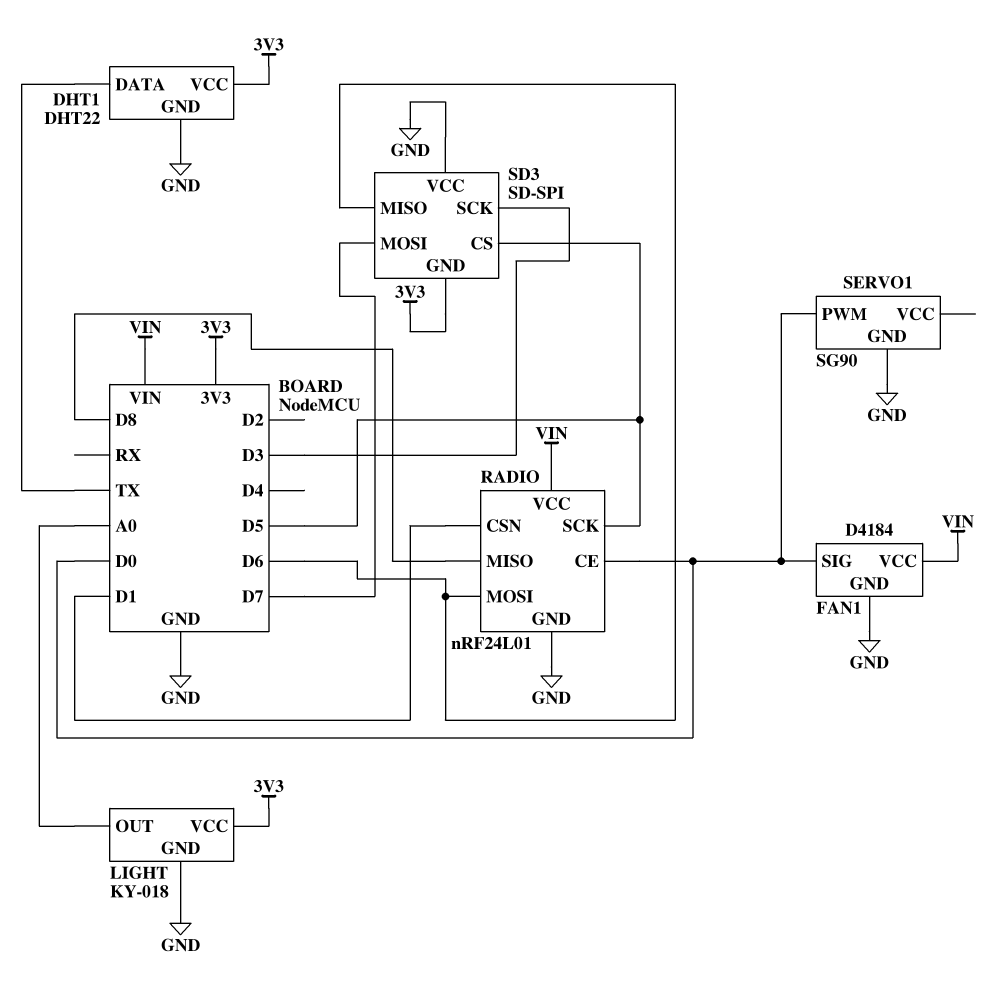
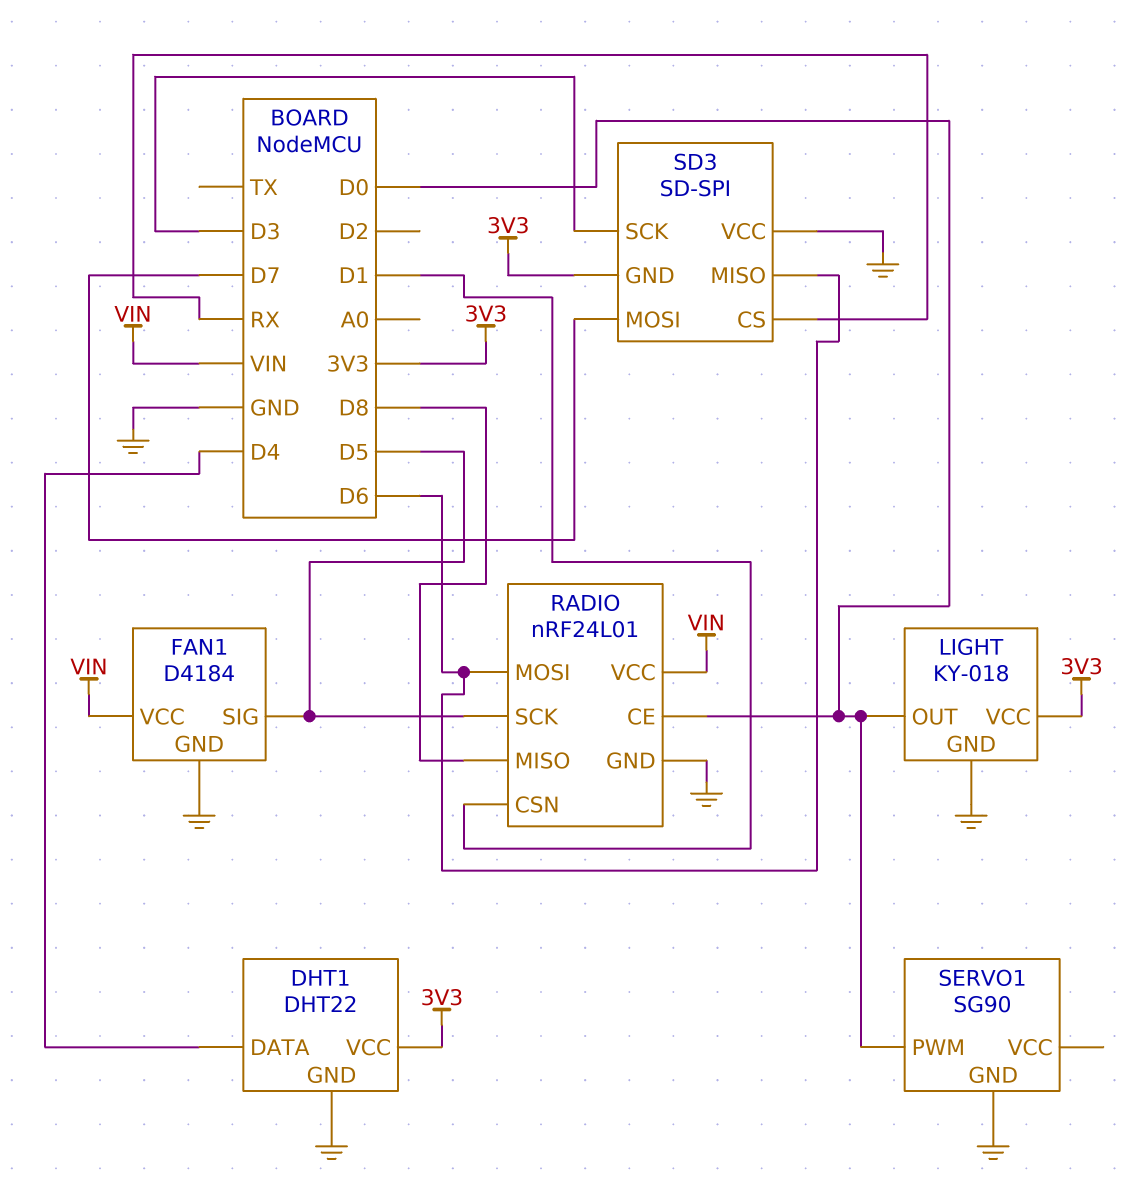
DHT1 pin DATA: TX -> D4
FAN1 pin SIG: D0 -> D5
LIGHT pin OUT: A0 -> D0
SD3 pin CS: D5 -> RX

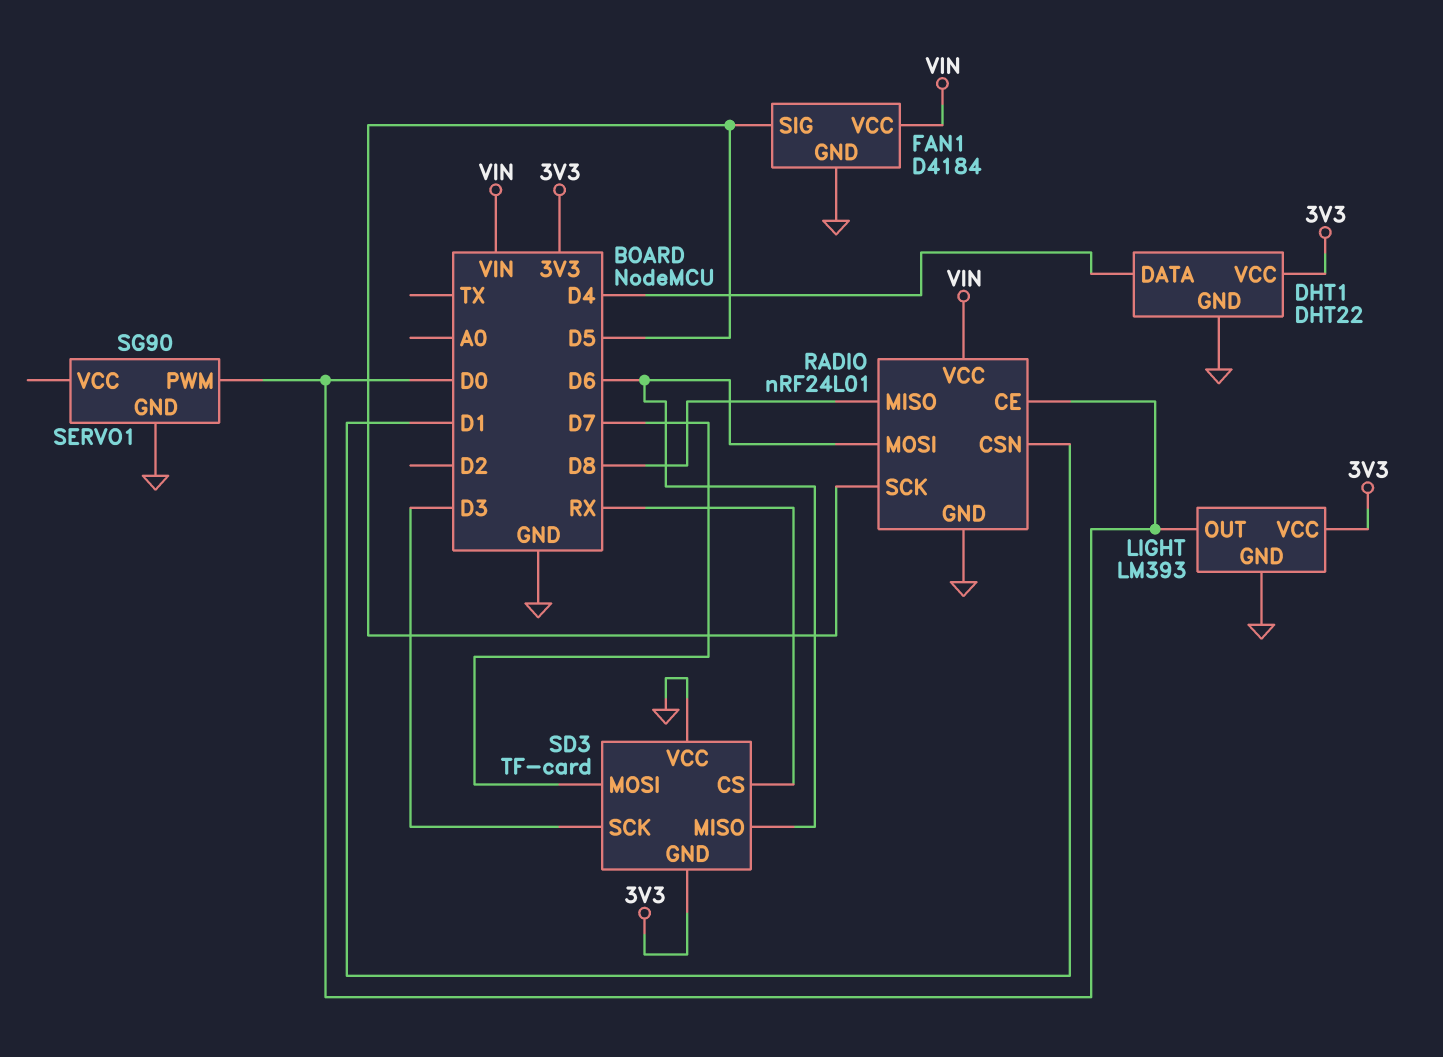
LIGHT: KY-018 -> LM393
SD3: SD-SPI -> TF-card

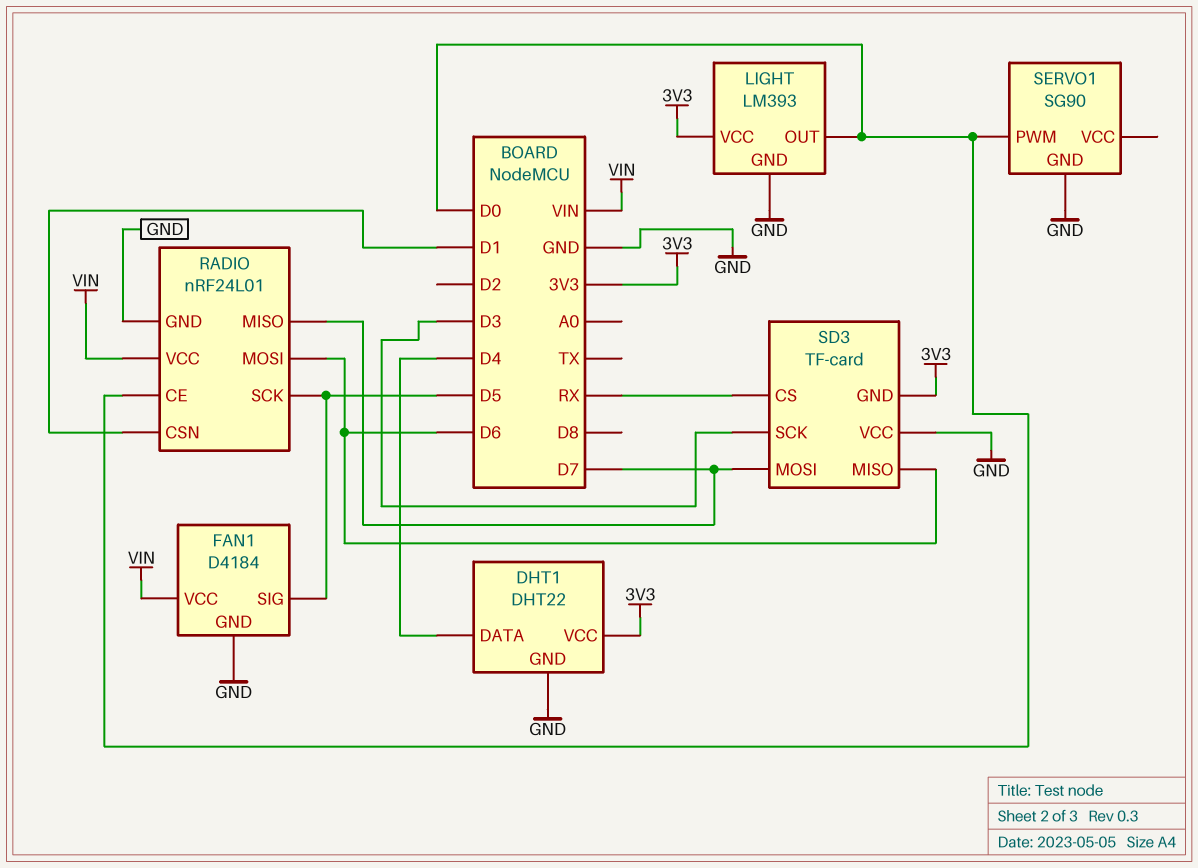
RADIO pin MISO: D8 -> D7

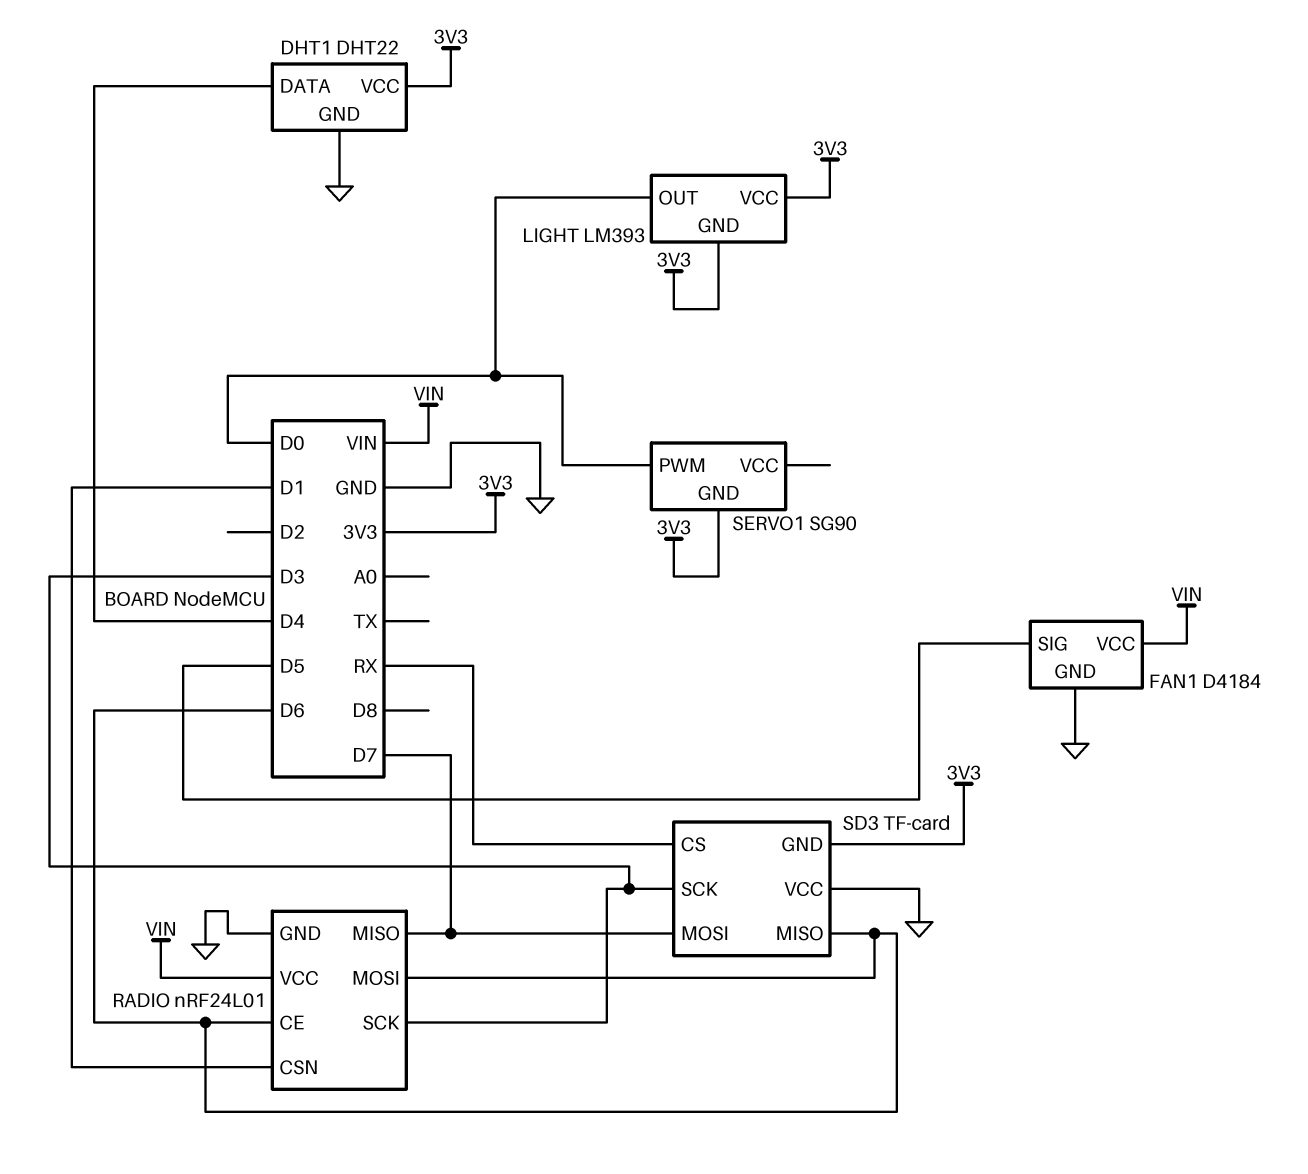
LIGHT pin GND: GND -> 3V3
RADIO pin CE: D0 -> D6
RADIO pin SCK: D5 -> D3
SERVO1 pin GND: GND -> 3V3

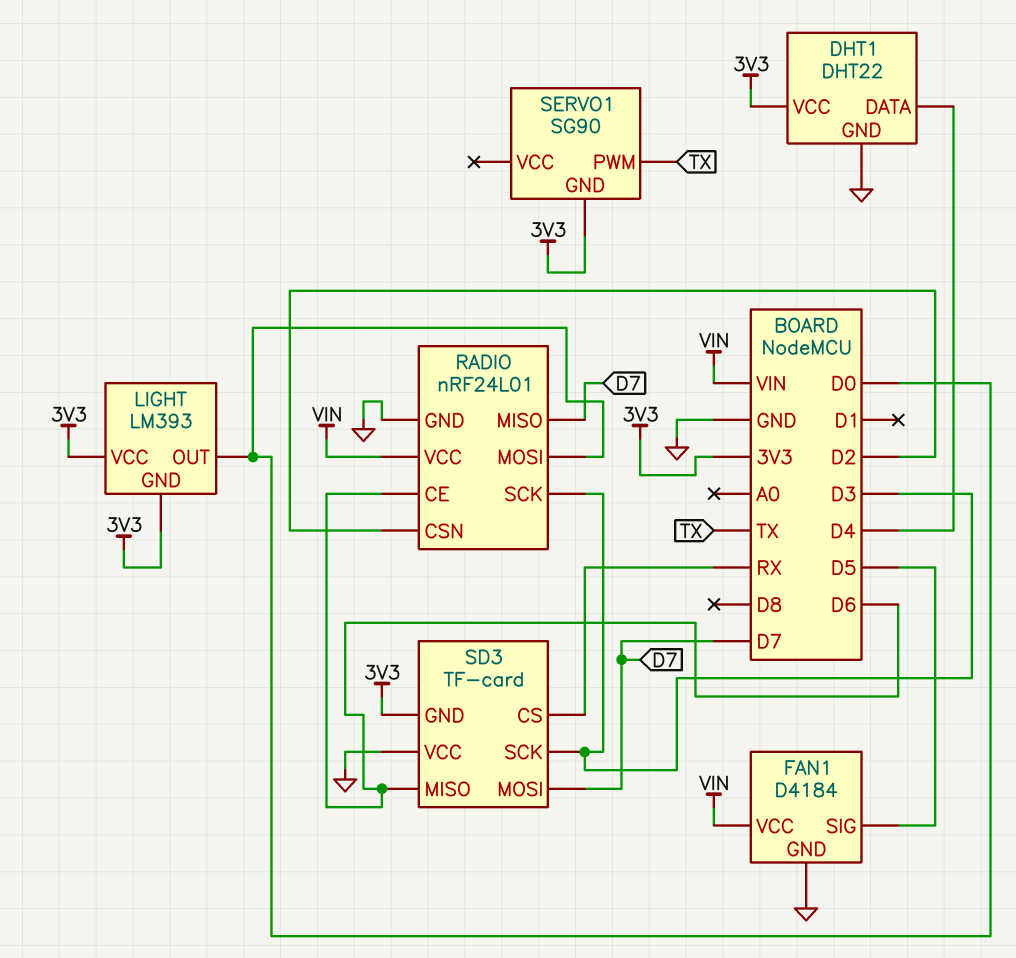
RADIO pin CSN: D1 -> D2
RADIO pin MOSI: D6 -> D0
SERVO1 pin PWM: D0 -> TX

